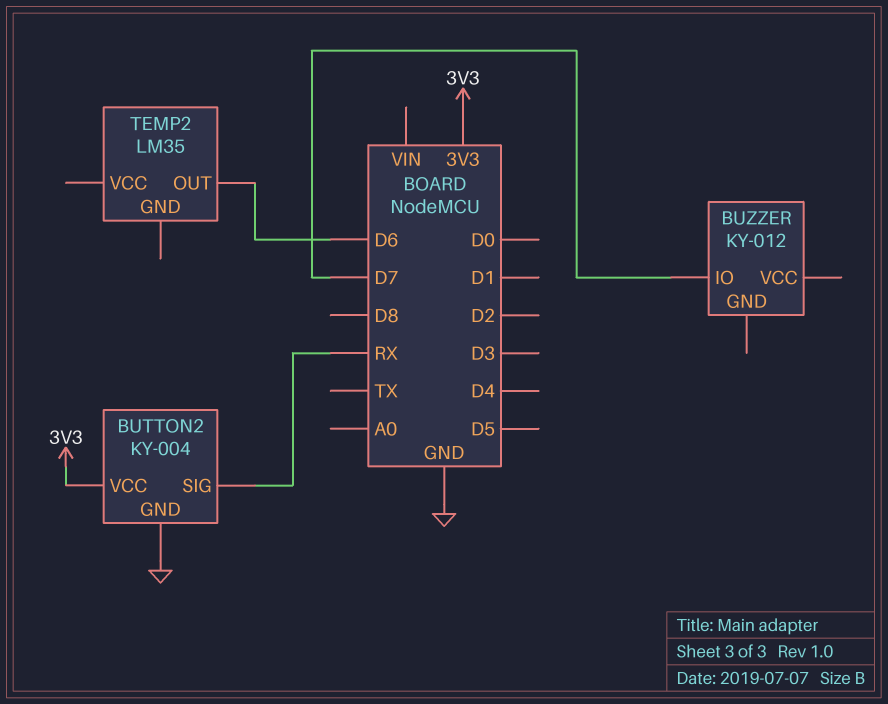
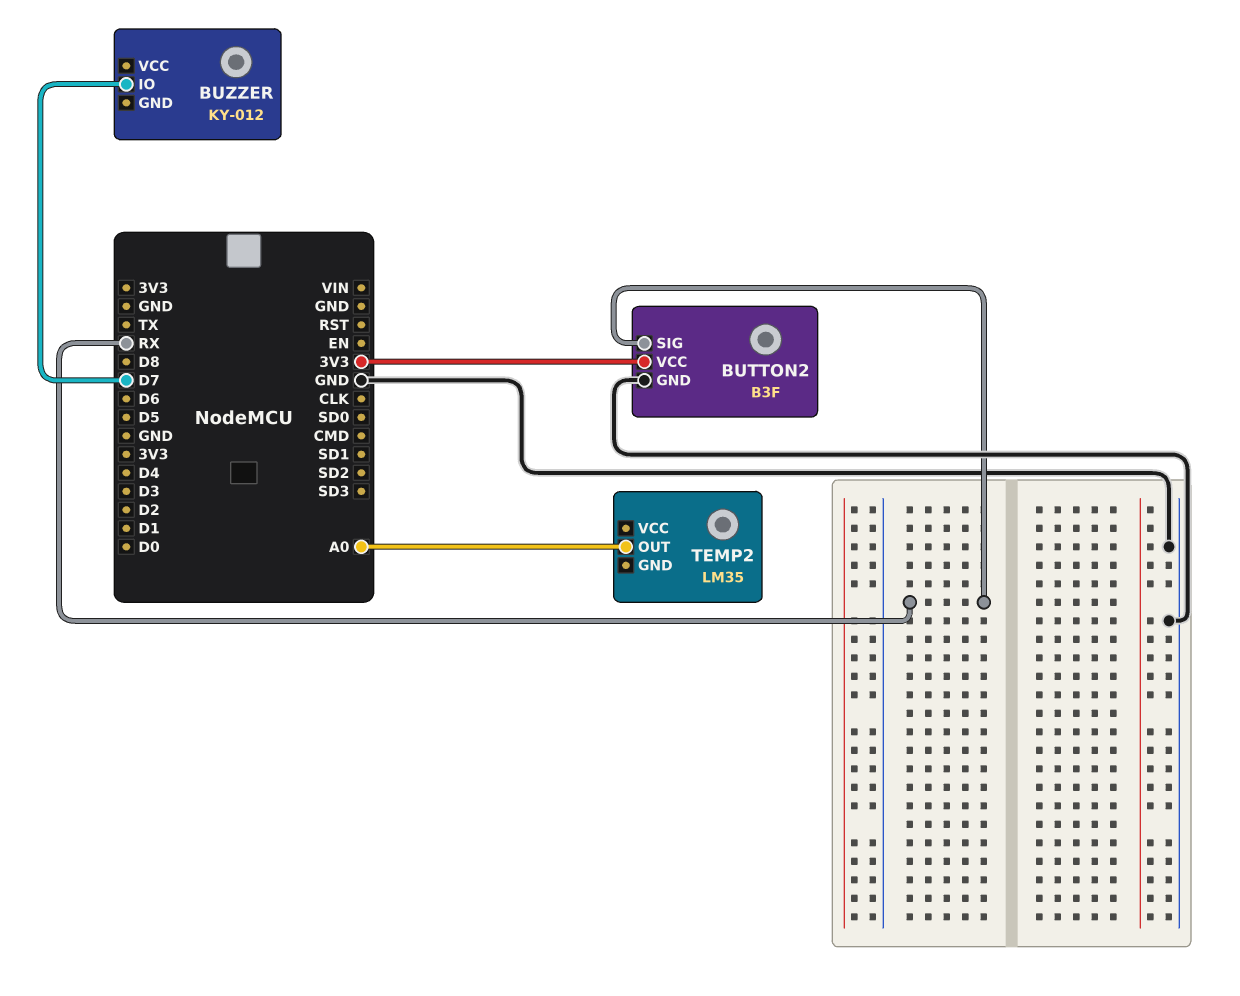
BUTTON2: KY-004 -> B3F
TEMP2 pin OUT: D6 -> A0

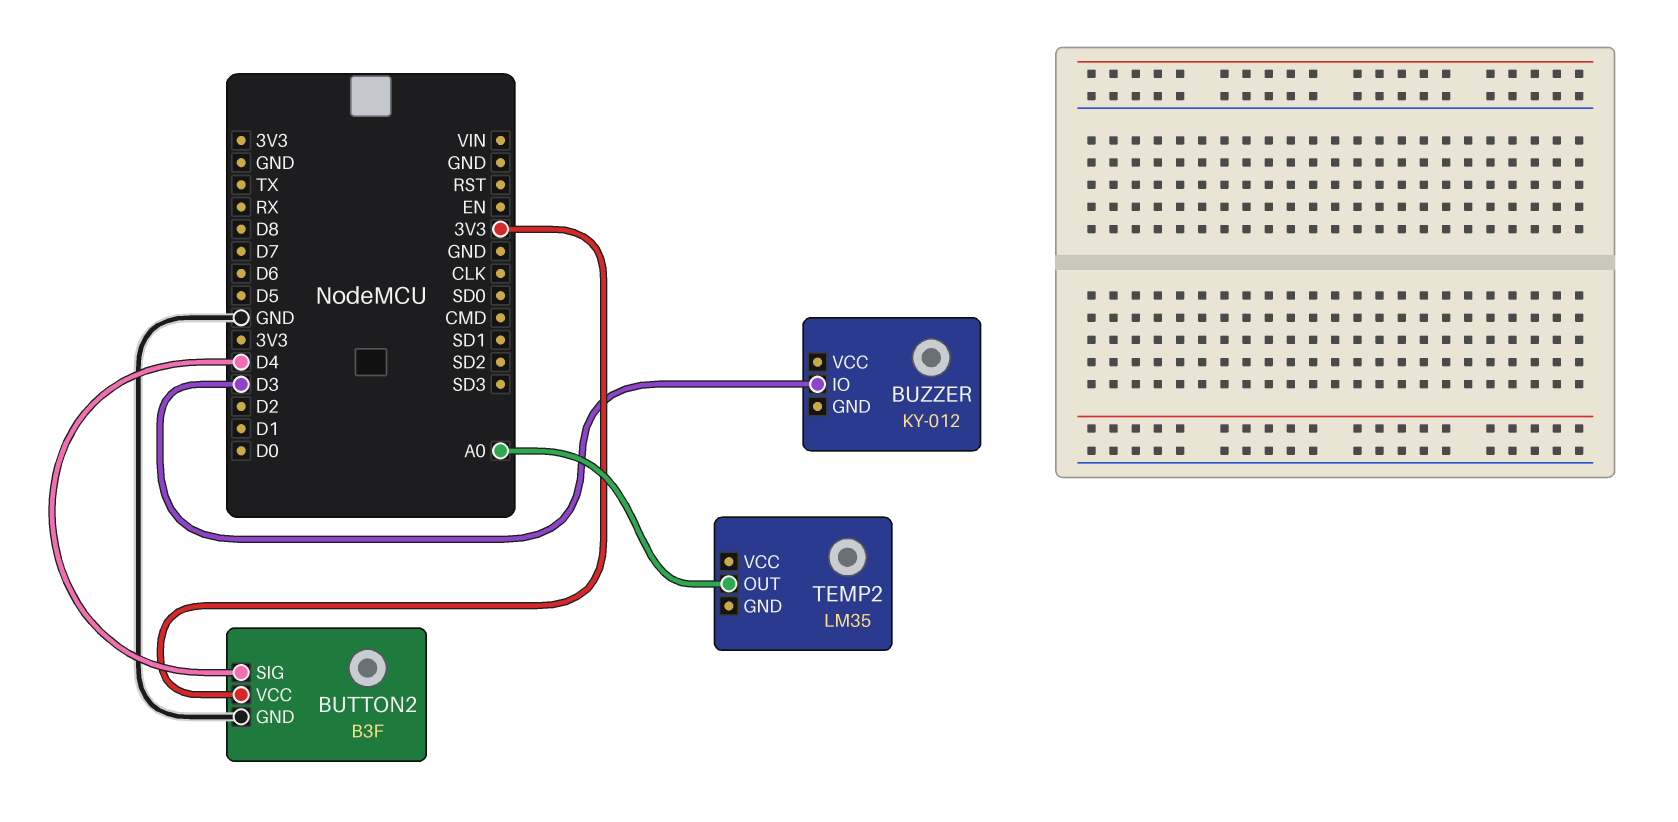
BUTTON2 pin SIG: RX -> D4
BUZZER pin IO: D7 -> D3

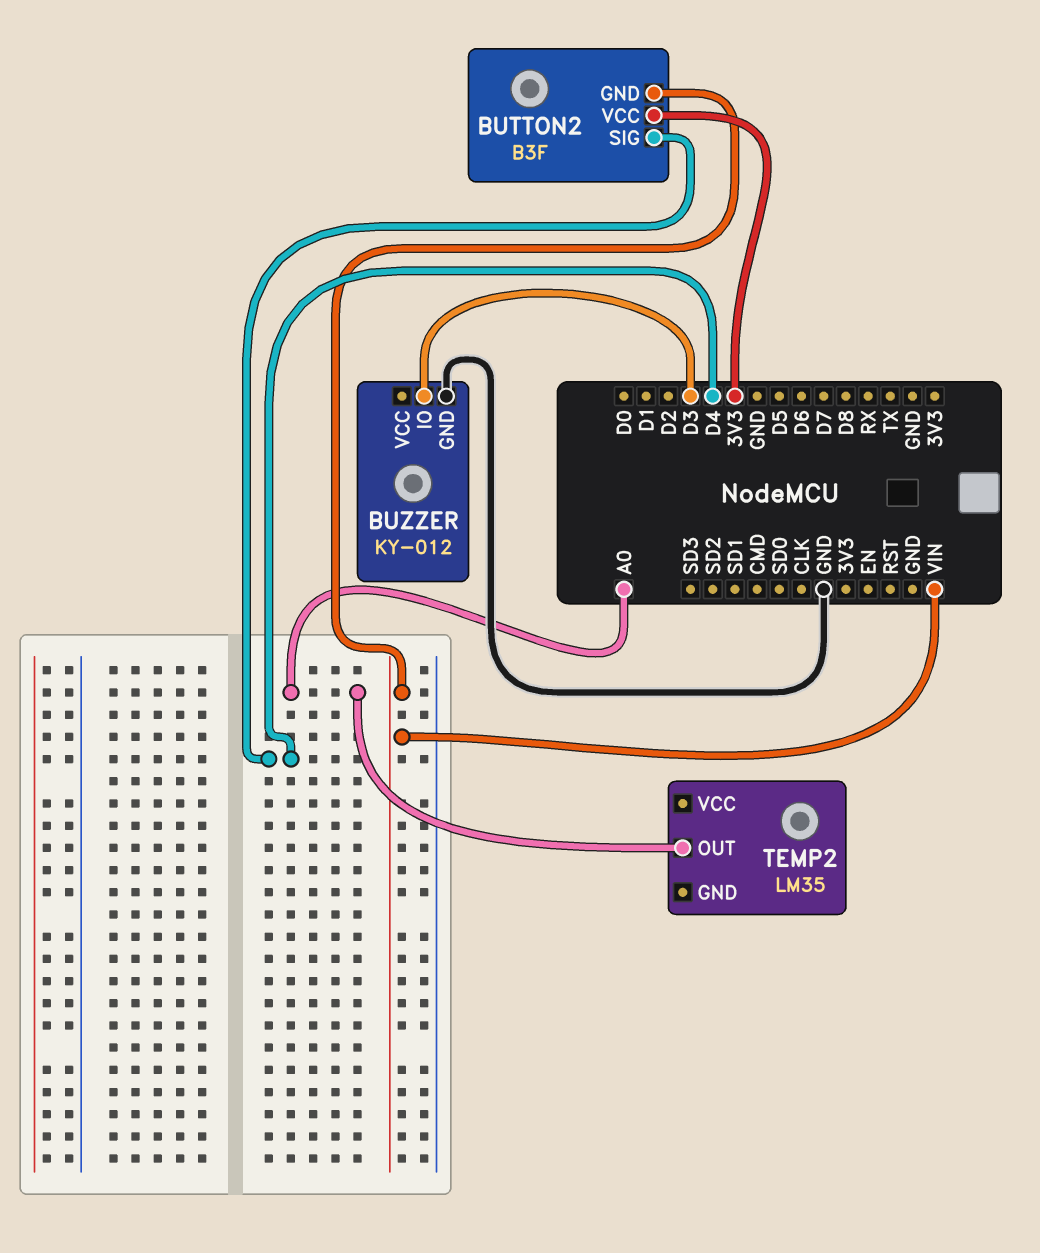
BUTTON2 pin GND: GND -> VIN
BUZZER pin GND: none -> GND

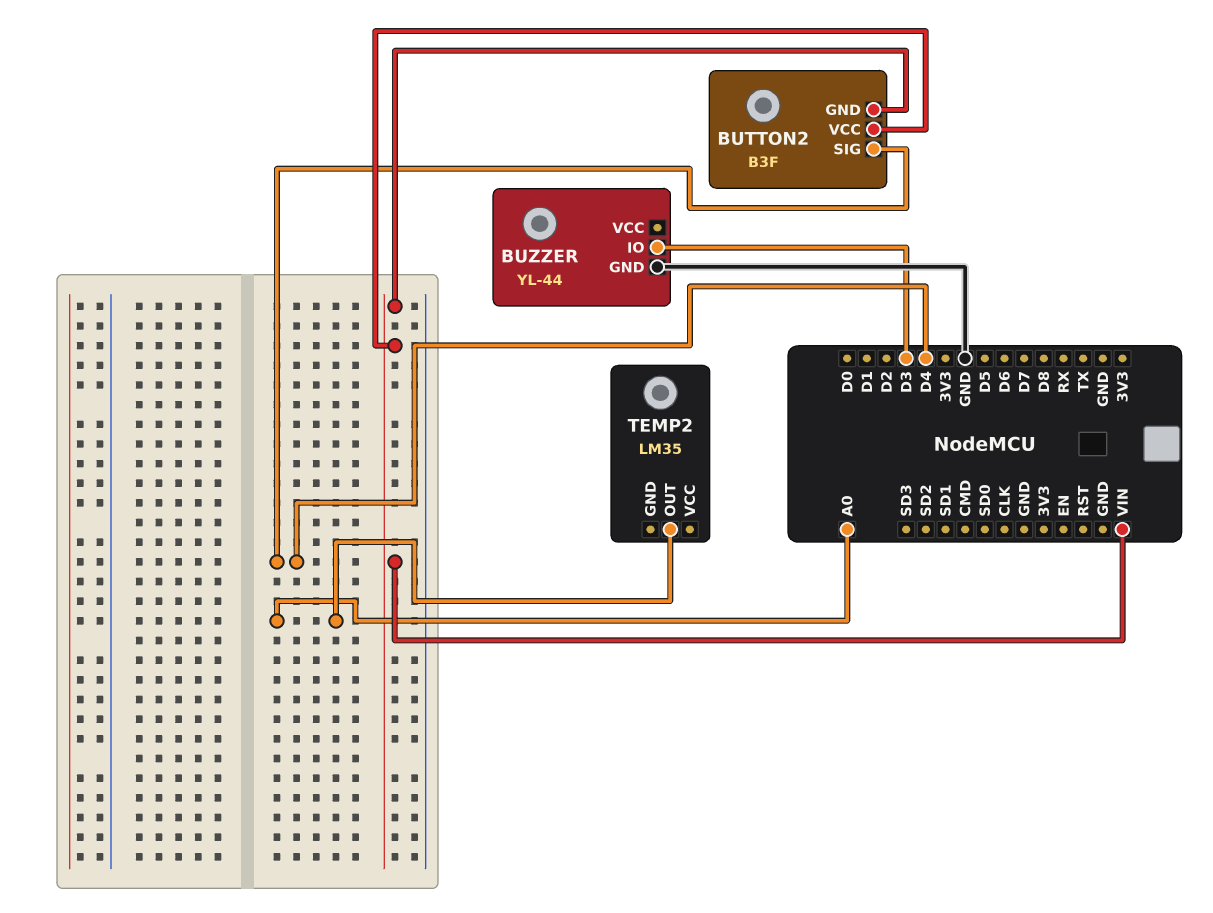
BUTTON2 pin VCC: 3V3 -> VIN
BUZZER: KY-012 -> YL-44

